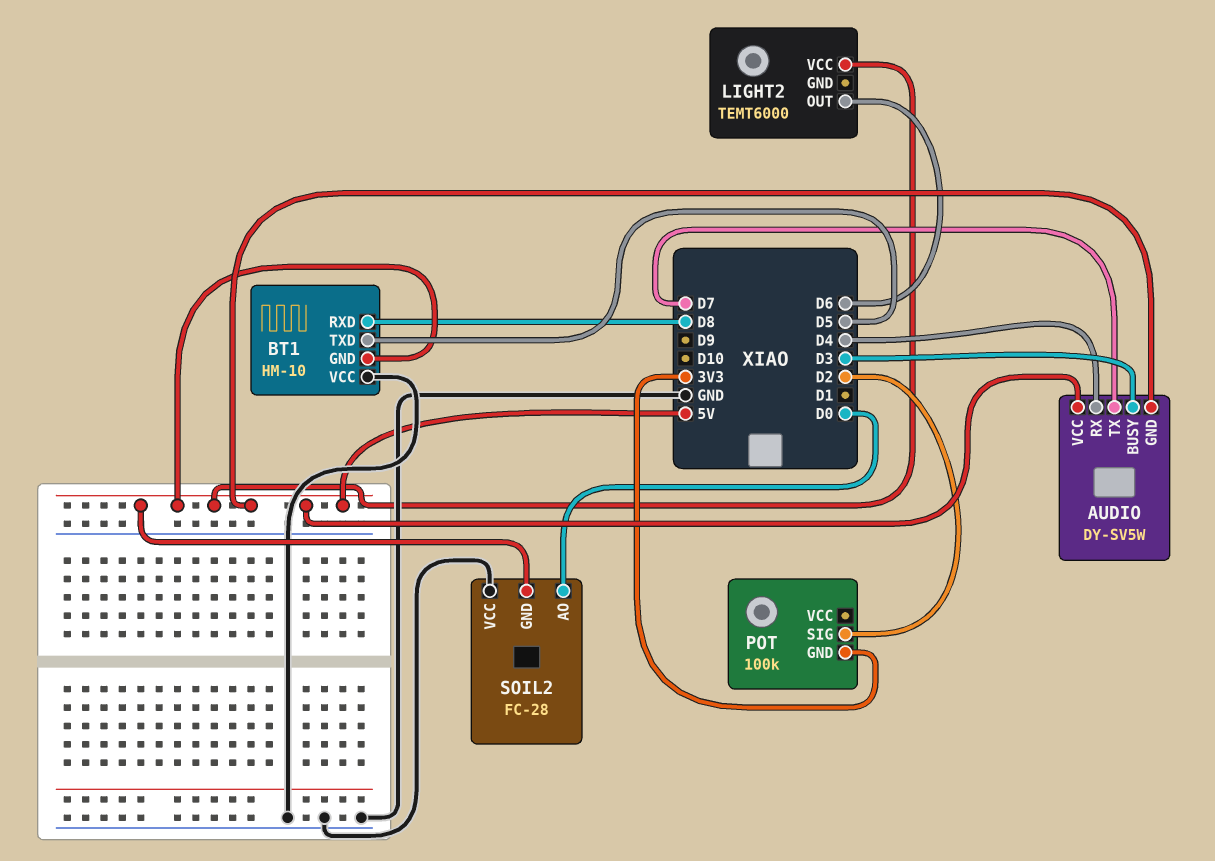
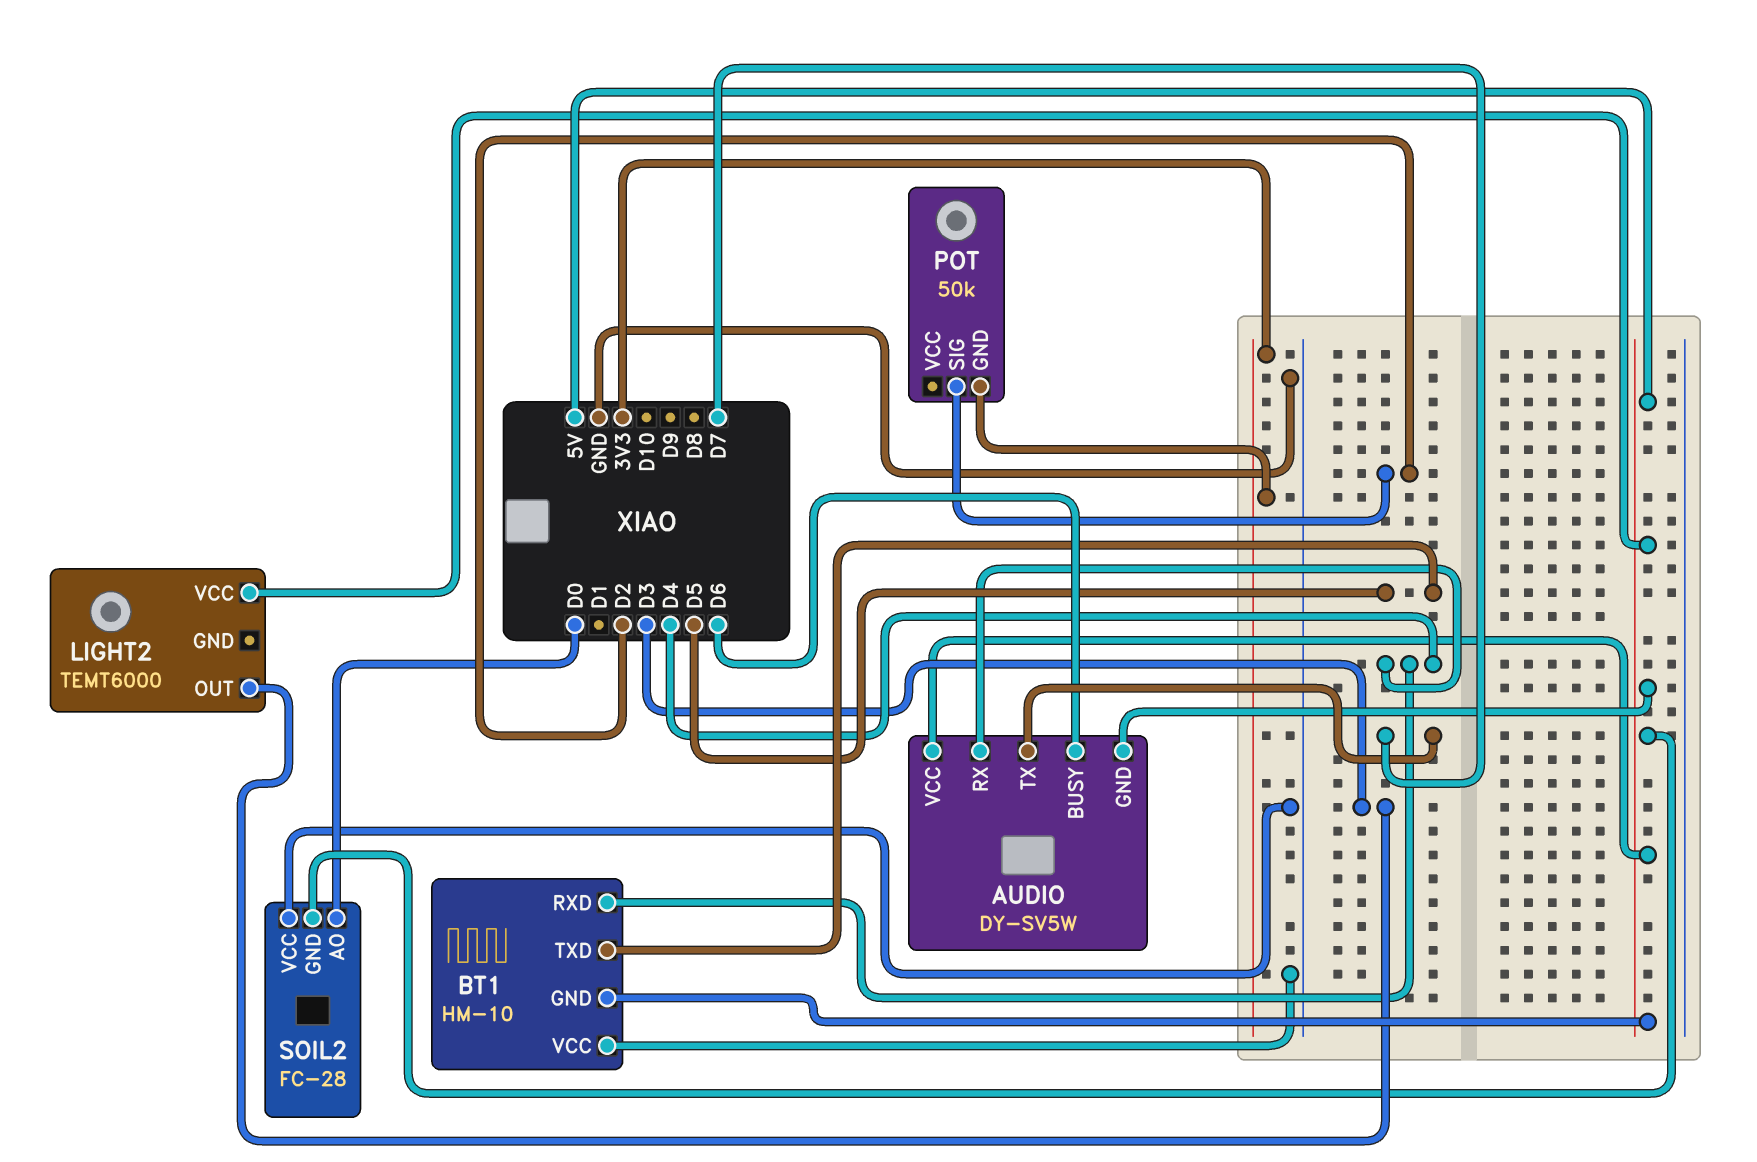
AUDIO pin BUSY: D3 -> D6
BT1 pin RXD: D8 -> D4
LIGHT2 pin OUT: D6 -> D3
POT: 100k -> 50k

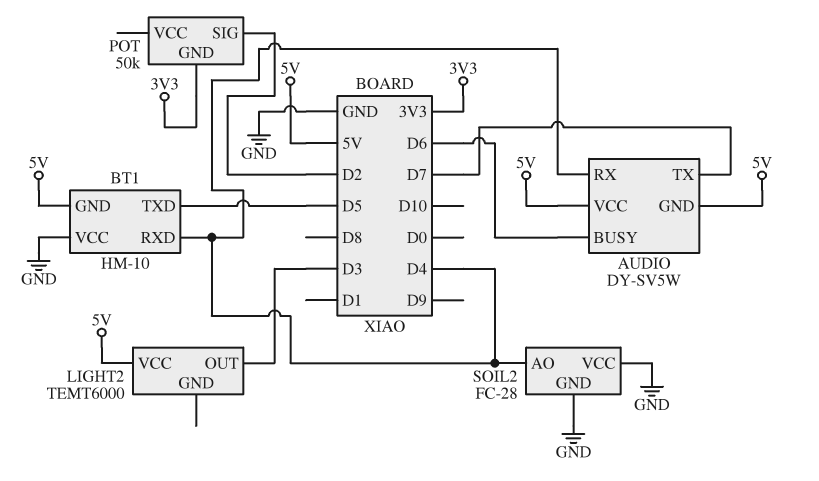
SOIL2 pin AO: D0 -> D4
SOIL2 pin GND: 5V -> GND

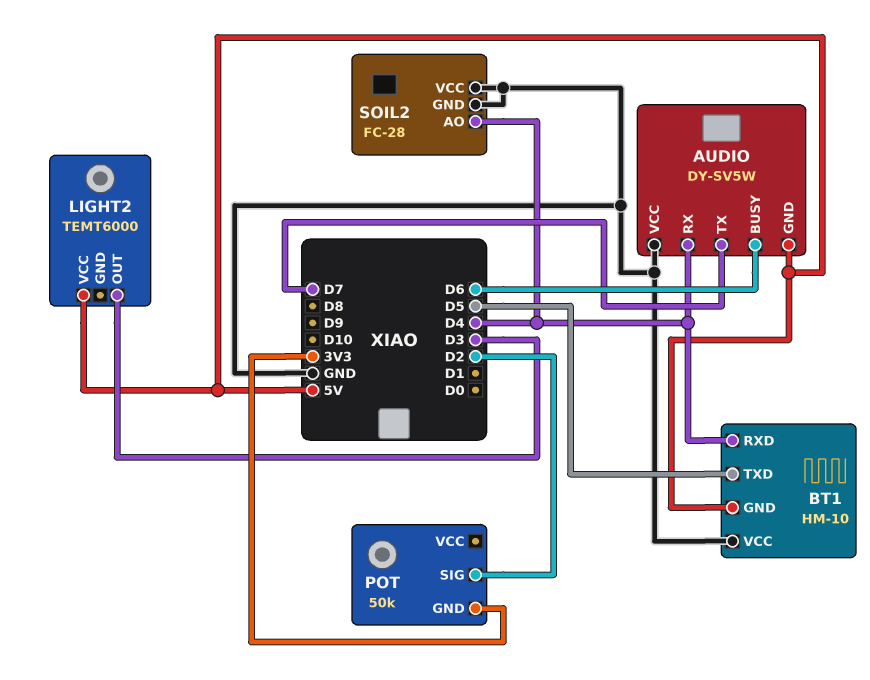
AUDIO pin VCC: 5V -> GND

